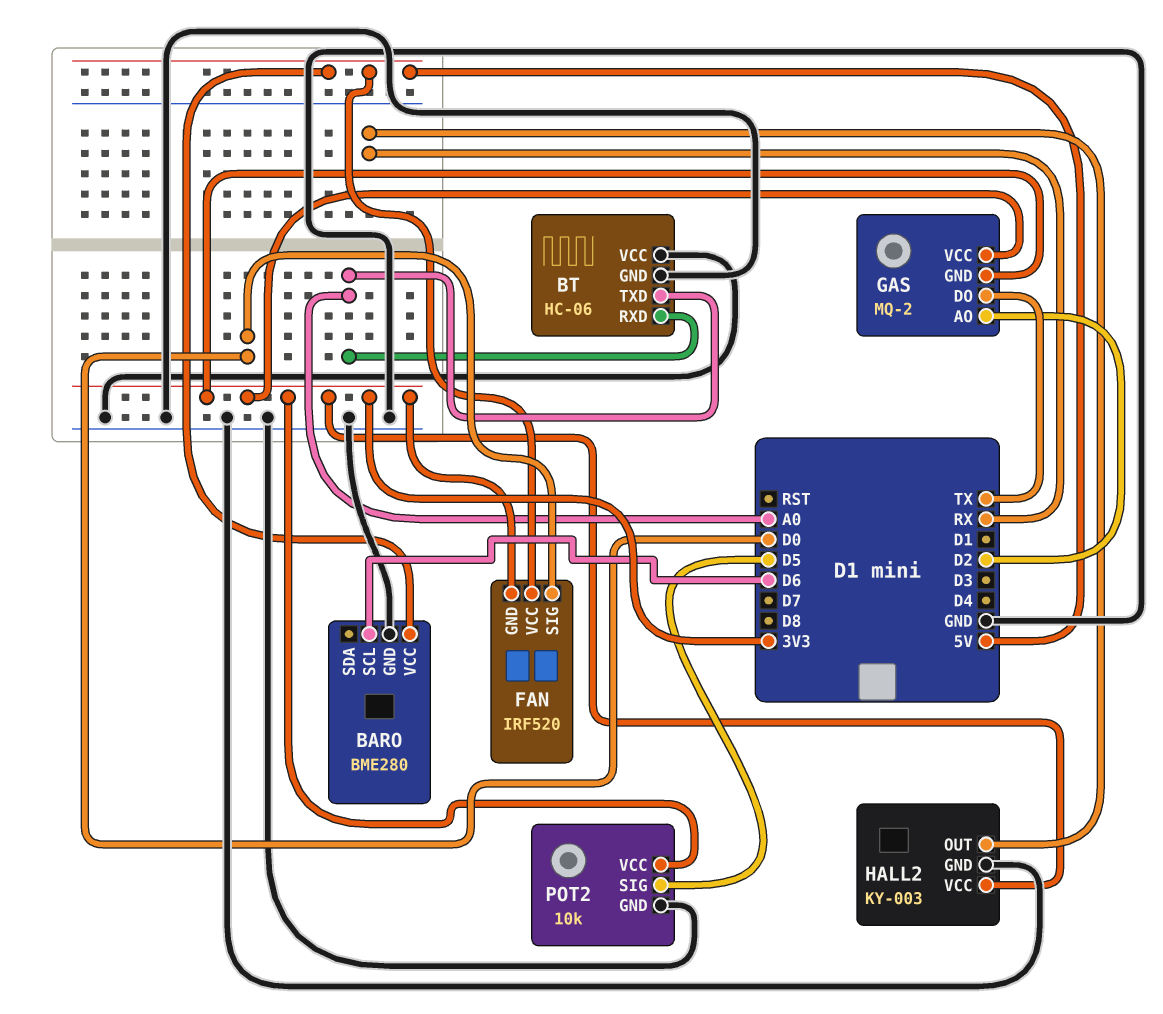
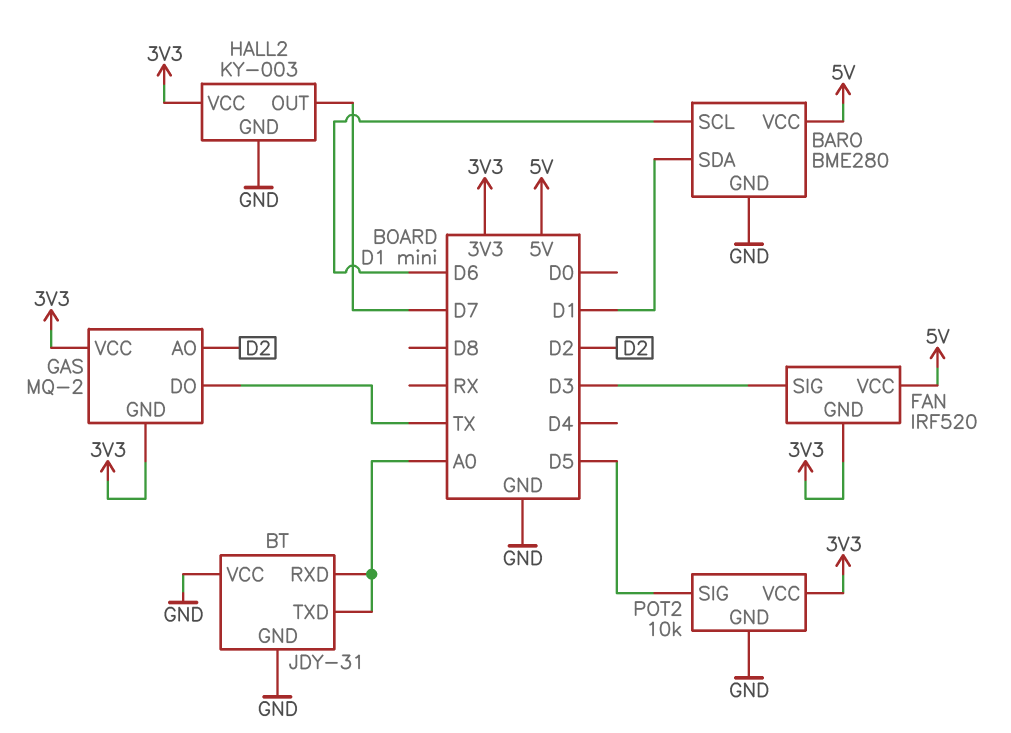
BARO pin SDA: none -> D1
BT: HC-06 -> JDY-31
FAN pin SIG: D0 -> D3
HALL2 pin OUT: RX -> D7

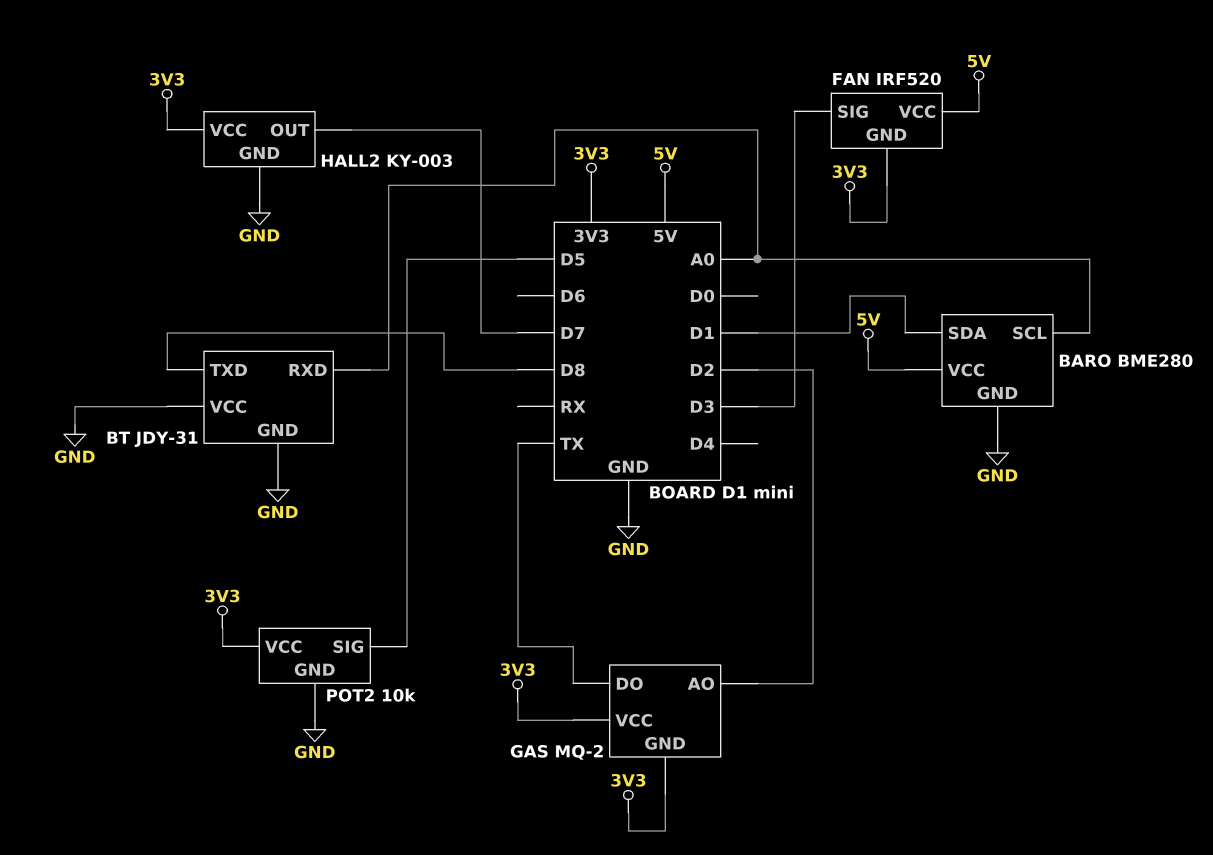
BARO pin SCL: D6 -> A0
BT pin TXD: A0 -> D8

